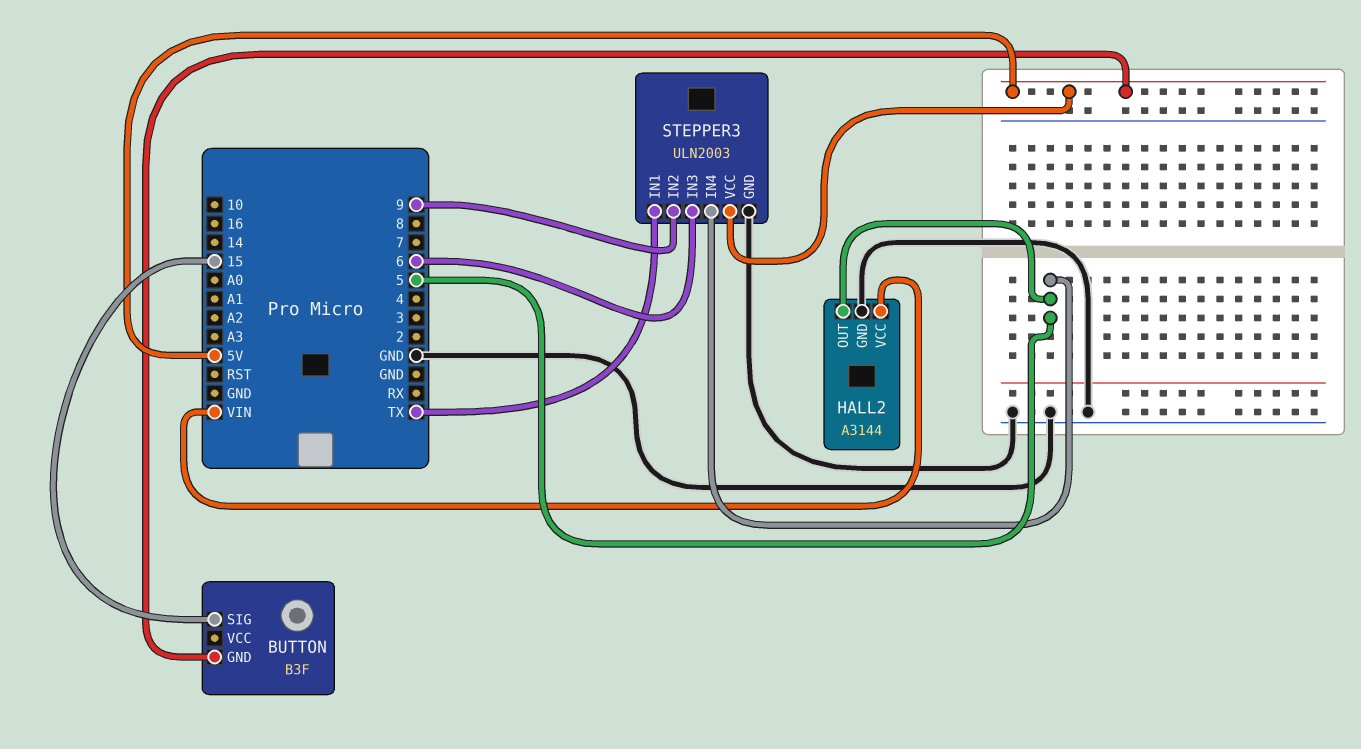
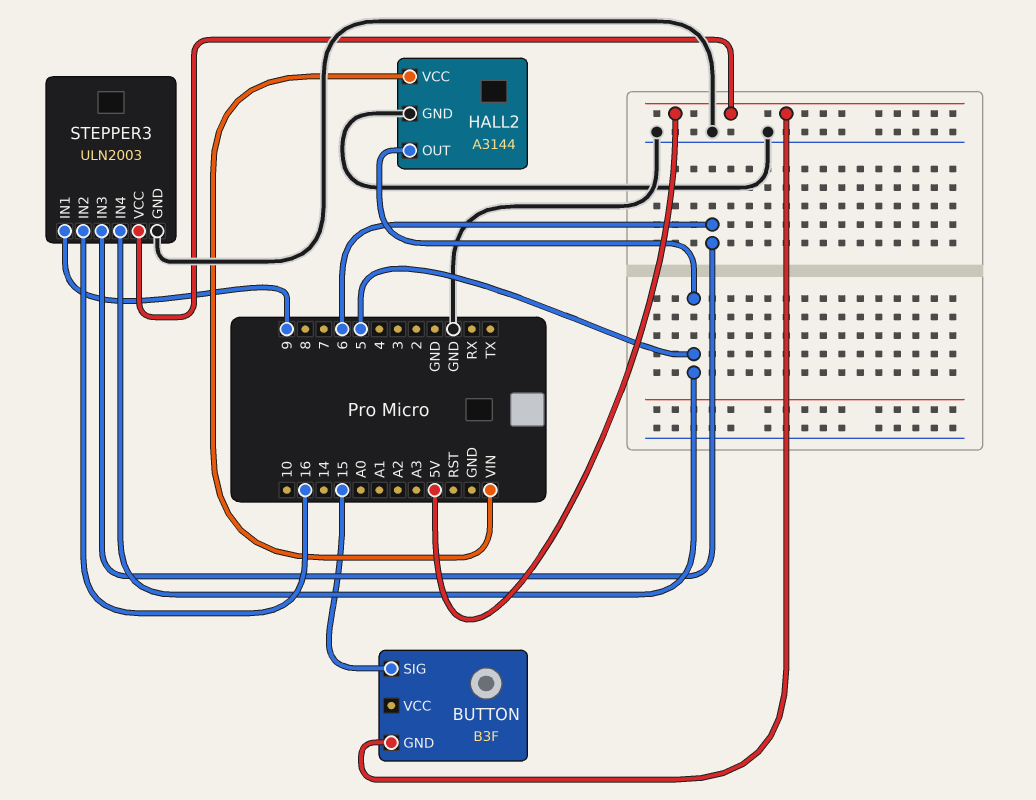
STEPPER3 pin IN1: TX -> 9
STEPPER3 pin IN2: 9 -> 16

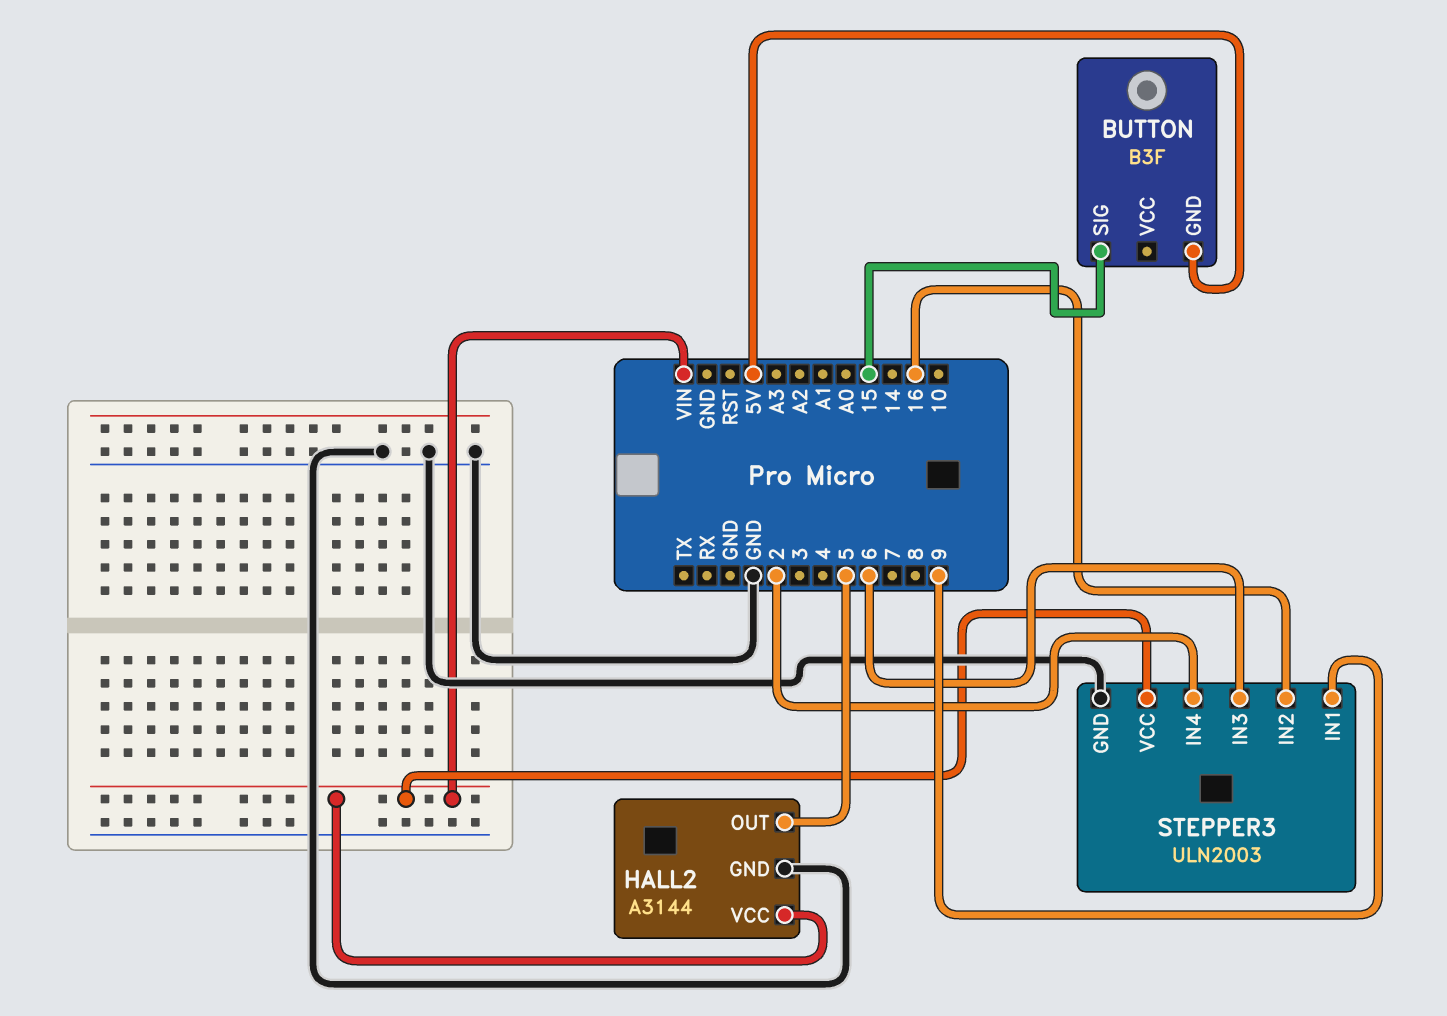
STEPPER3 pin IN4: 5 -> 2
STEPPER3 pin VCC: 5V -> VIN

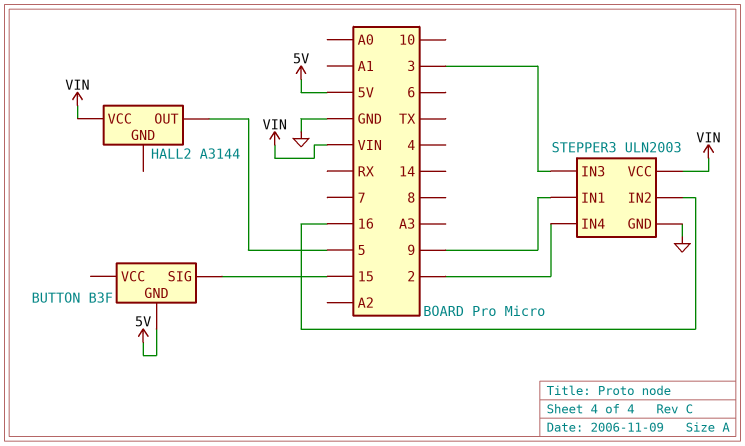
HALL2 pin GND: GND -> none
STEPPER3 pin IN3: 6 -> 3

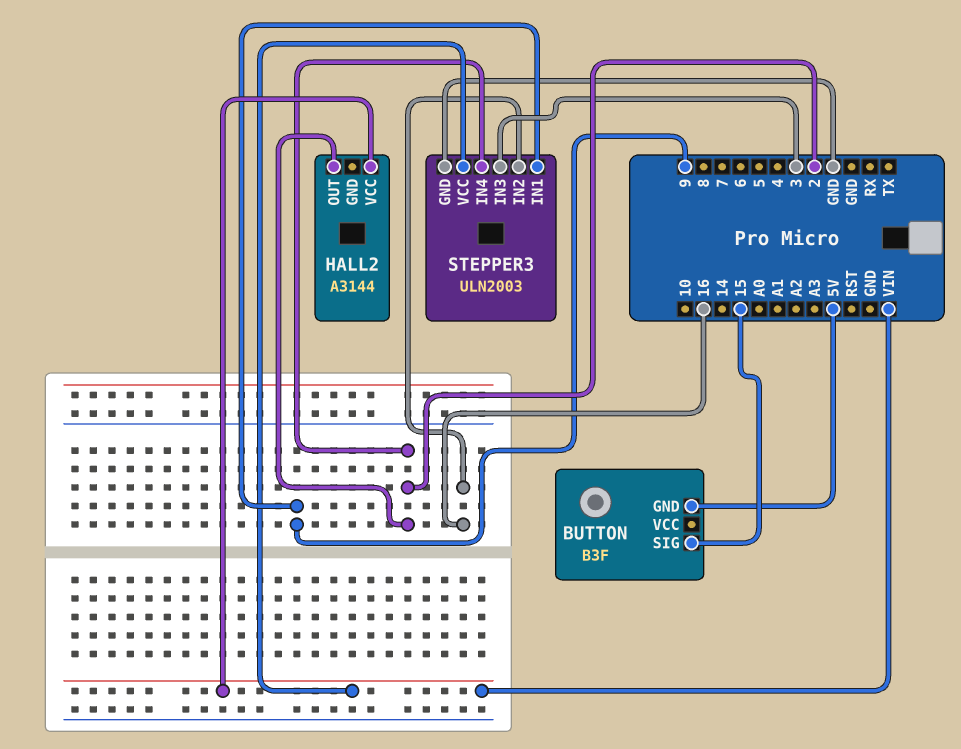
HALL2 pin OUT: 5 -> 2

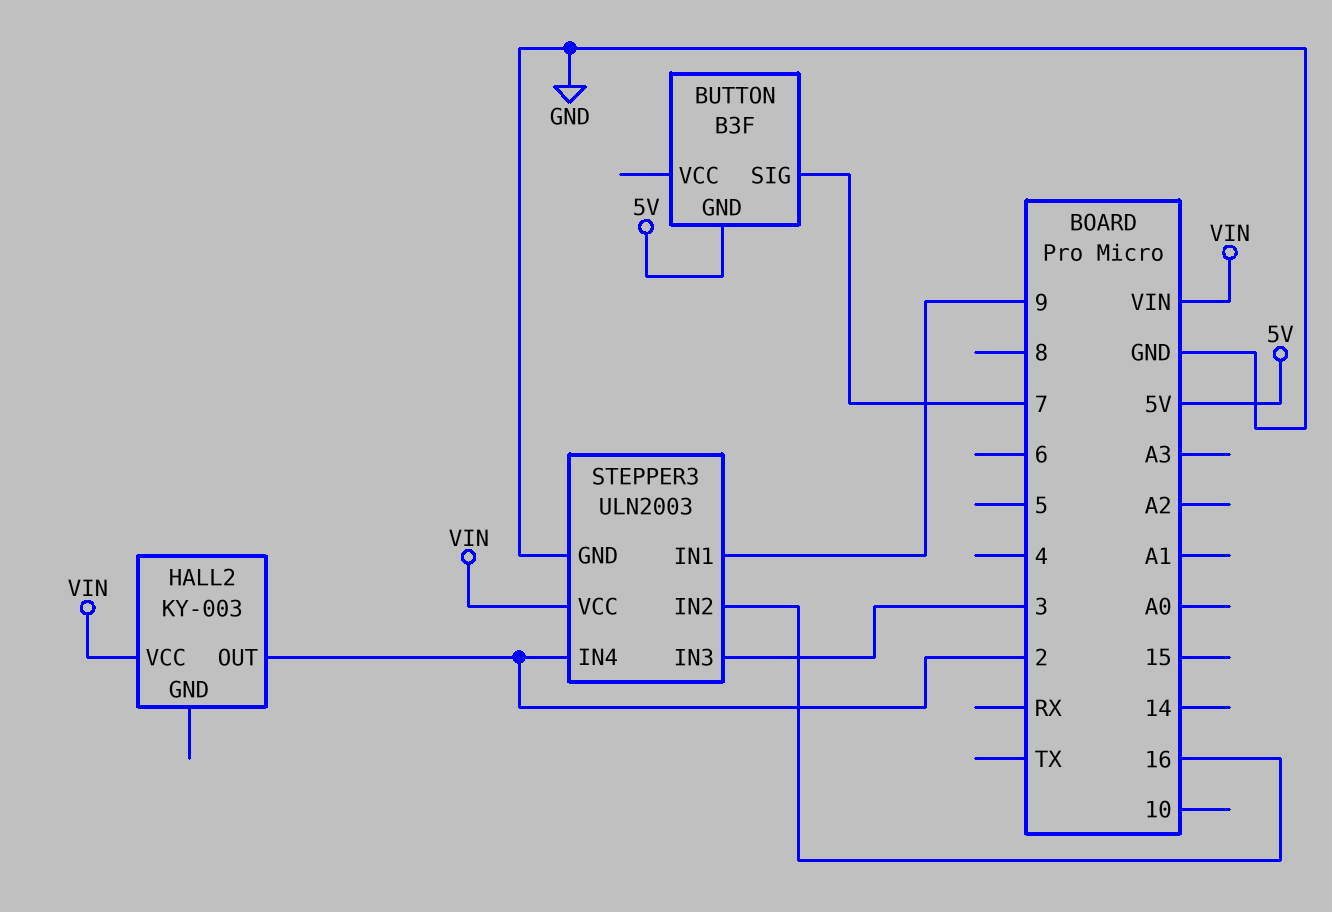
BUTTON pin SIG: 15 -> 7
HALL2: A3144 -> KY-003

